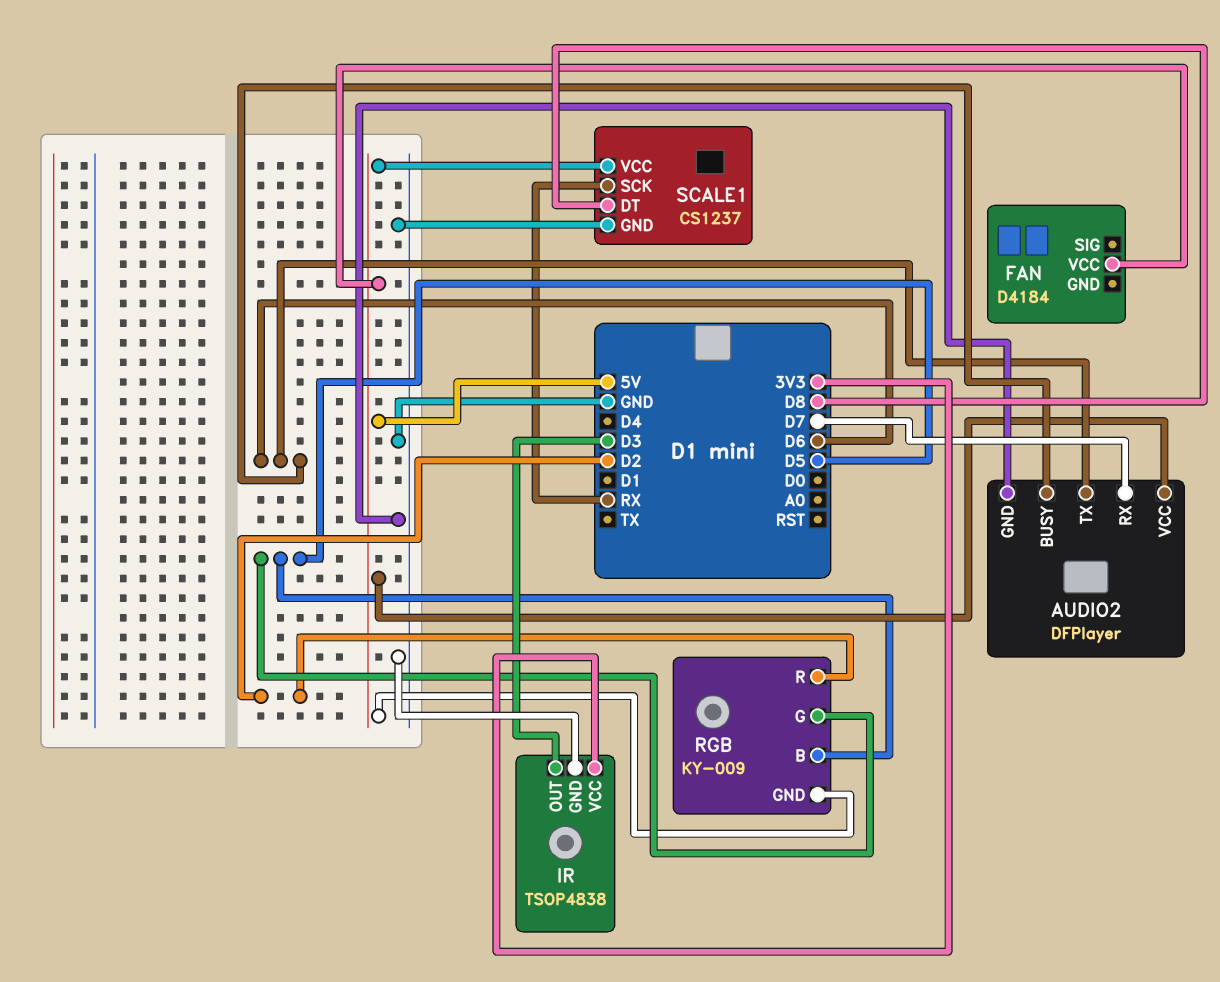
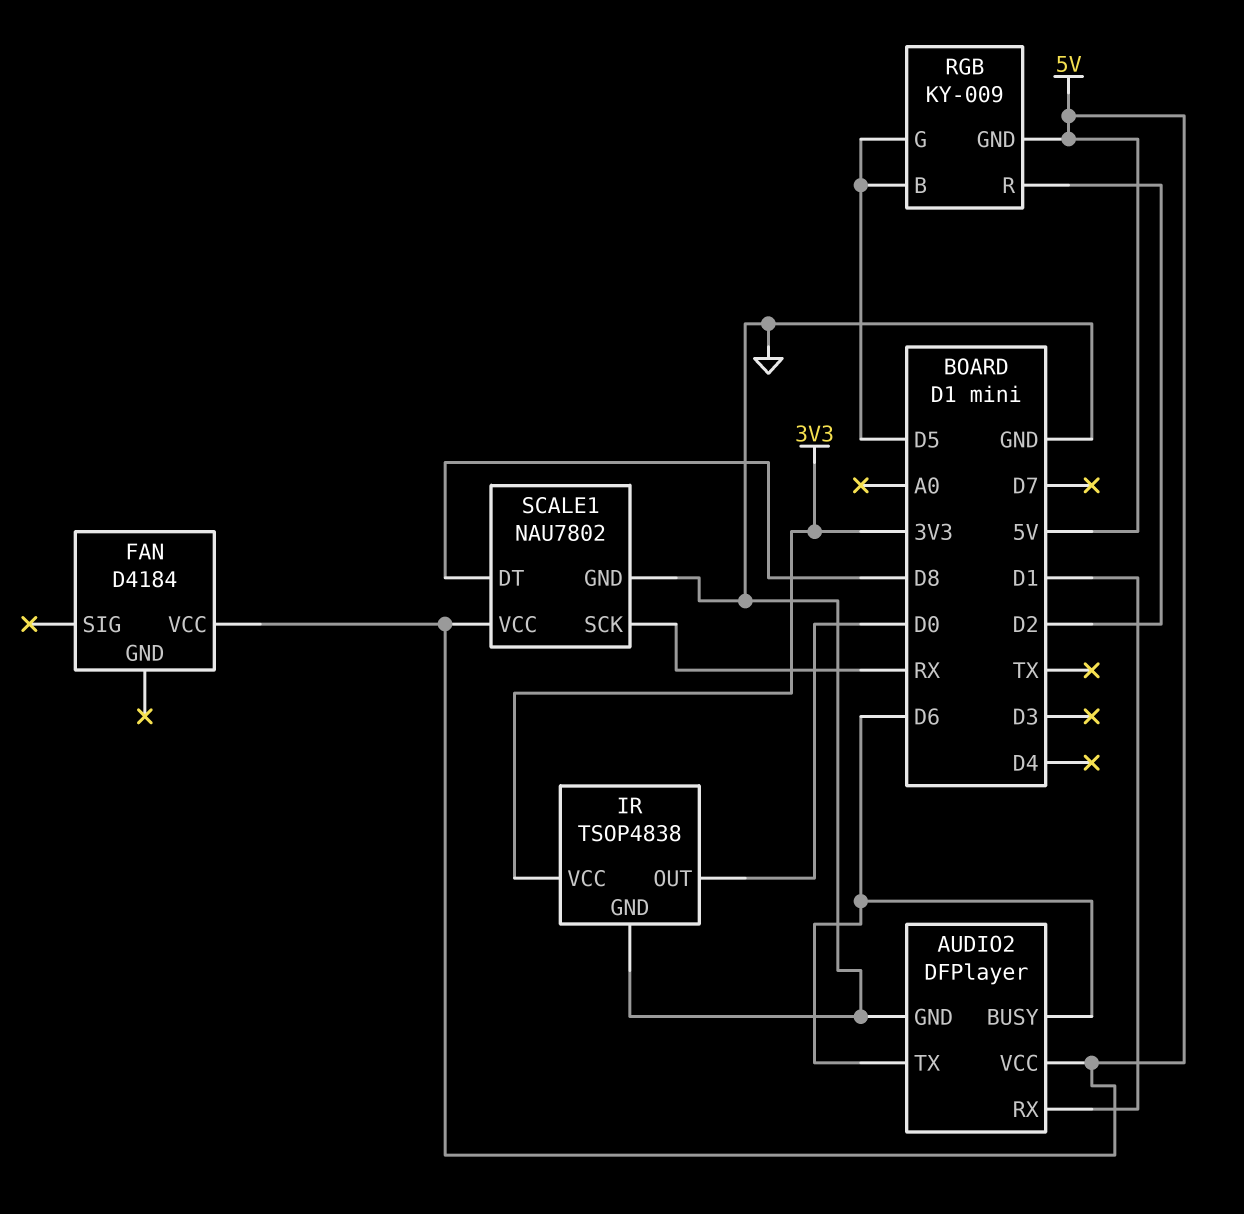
AUDIO2 pin RX: D7 -> D1
IR pin OUT: D3 -> D0
SCALE1: CS1237 -> NAU7802

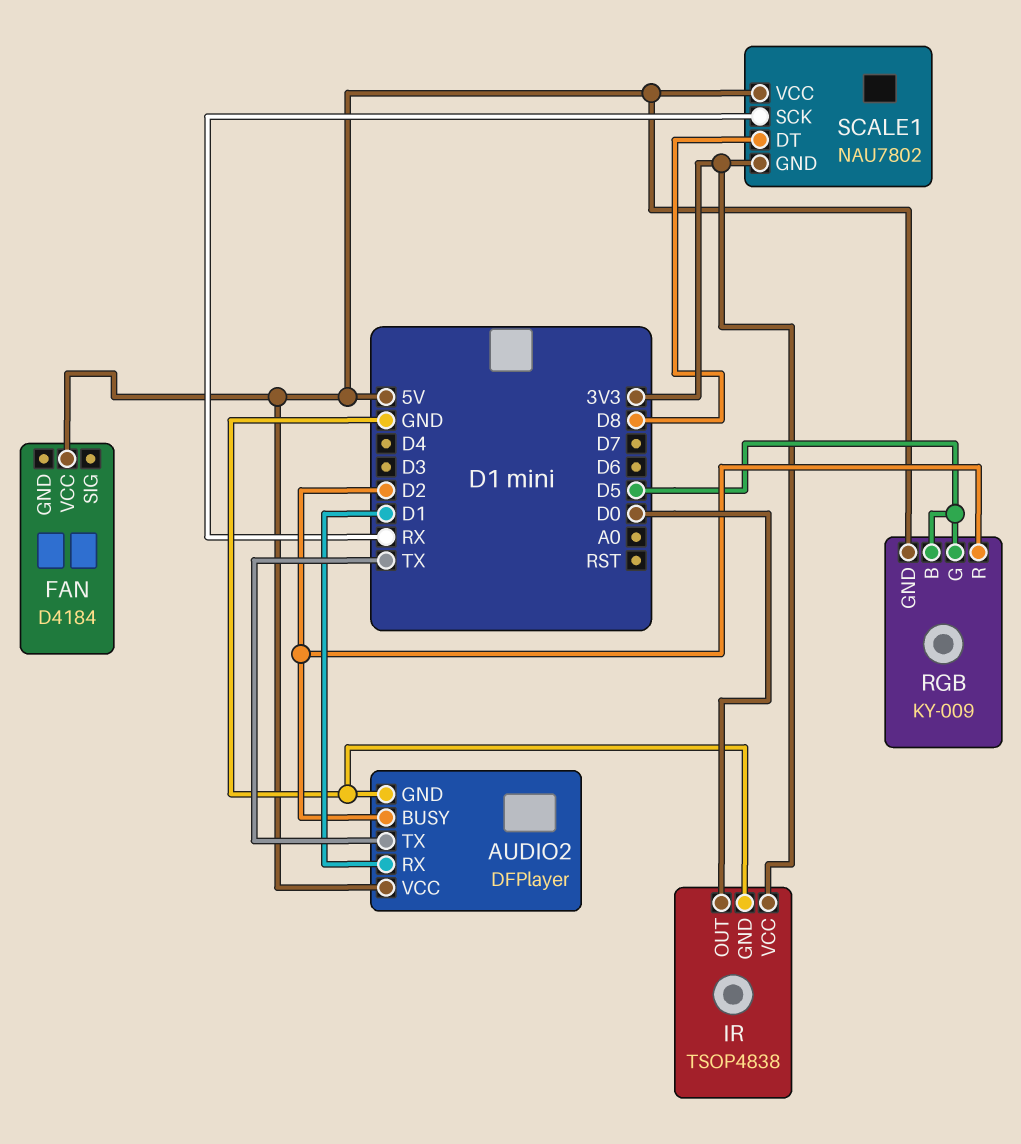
AUDIO2 pin BUSY: D6 -> D2
AUDIO2 pin TX: D6 -> TX
SCALE1 pin GND: GND -> 3V3

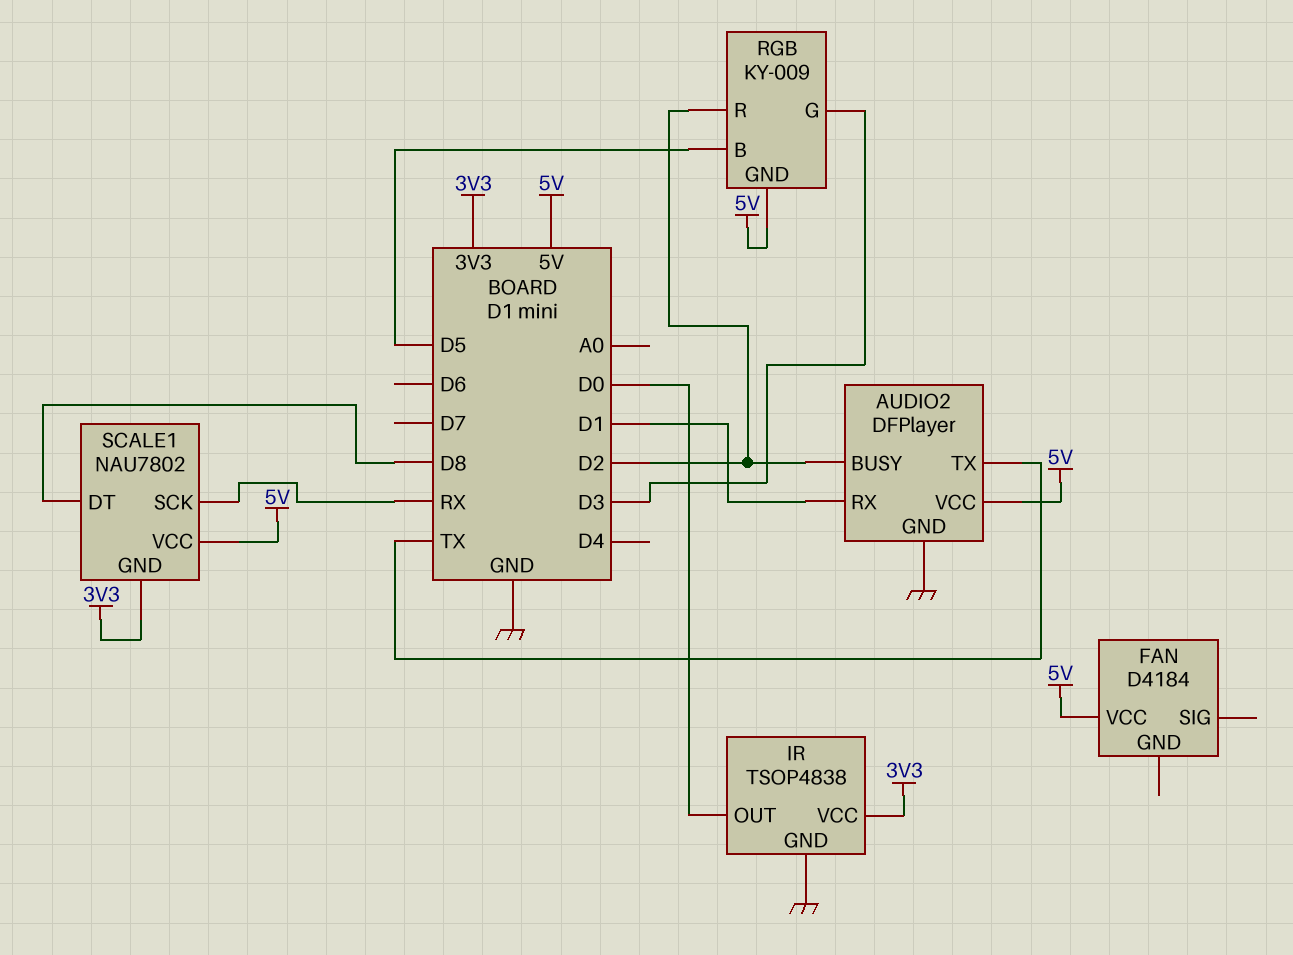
RGB pin G: D5 -> D3

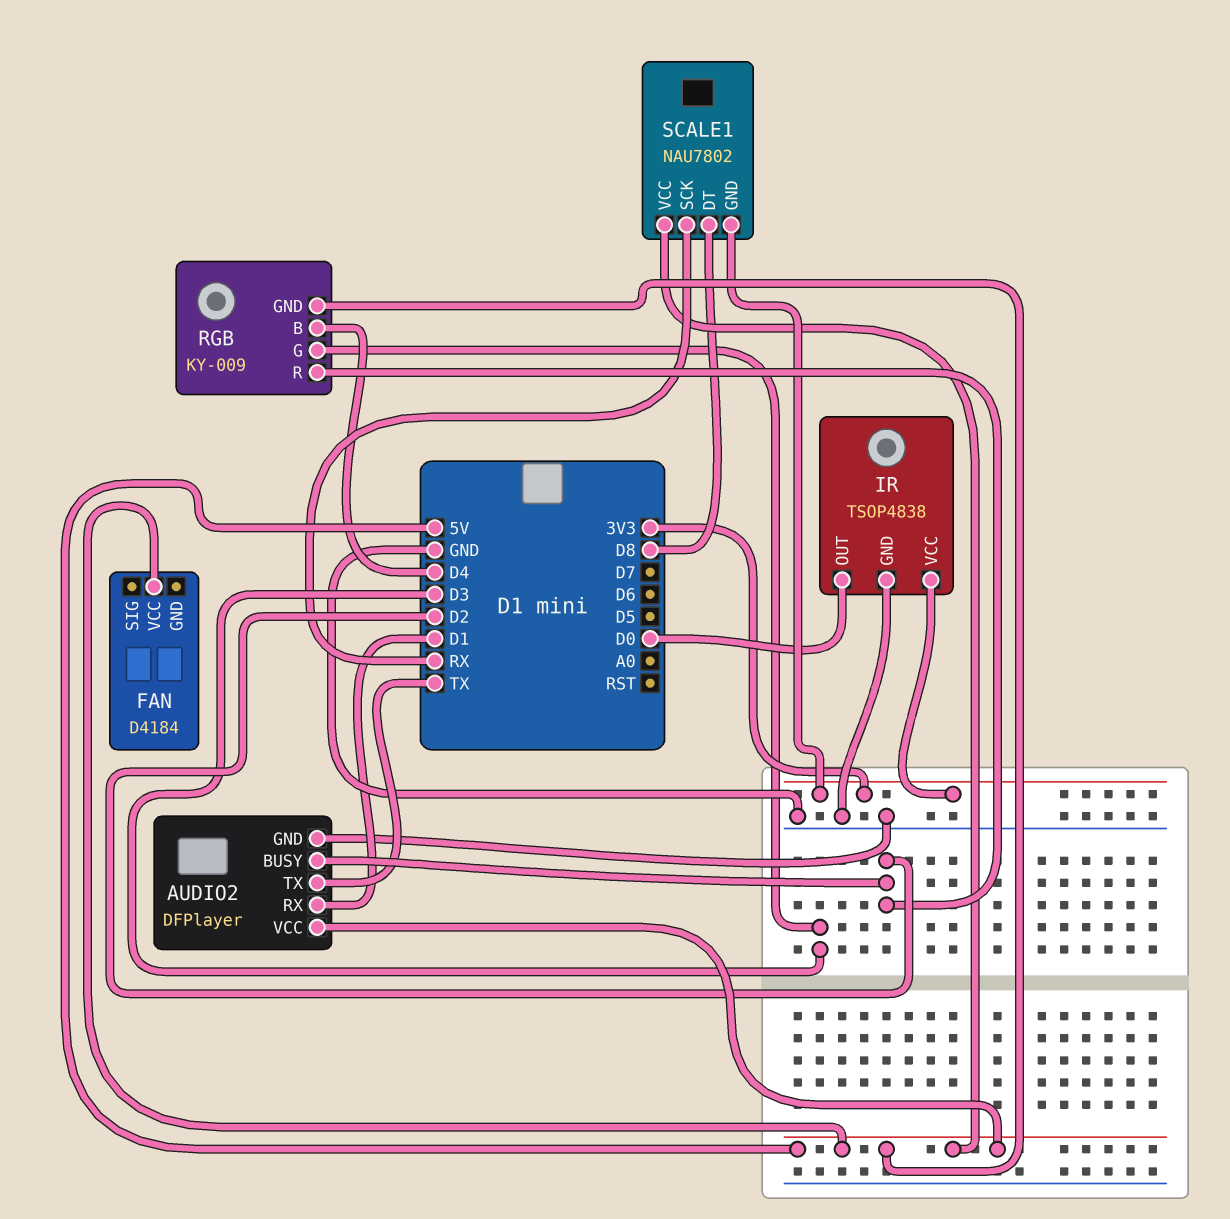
RGB pin B: D5 -> D4

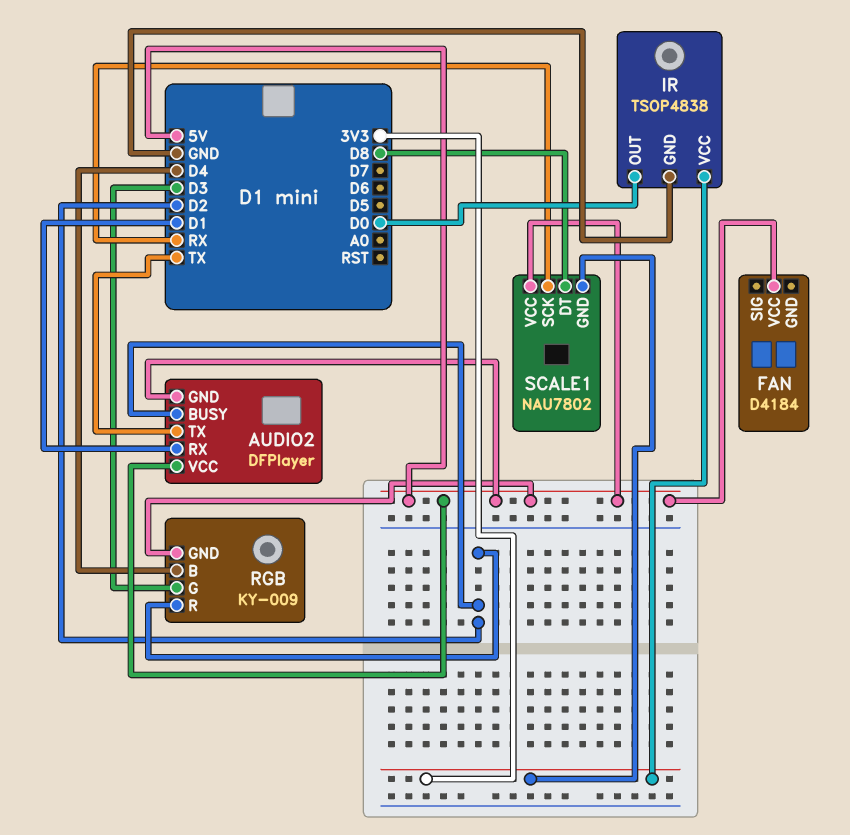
AUDIO2 pin GND: GND -> 5V

